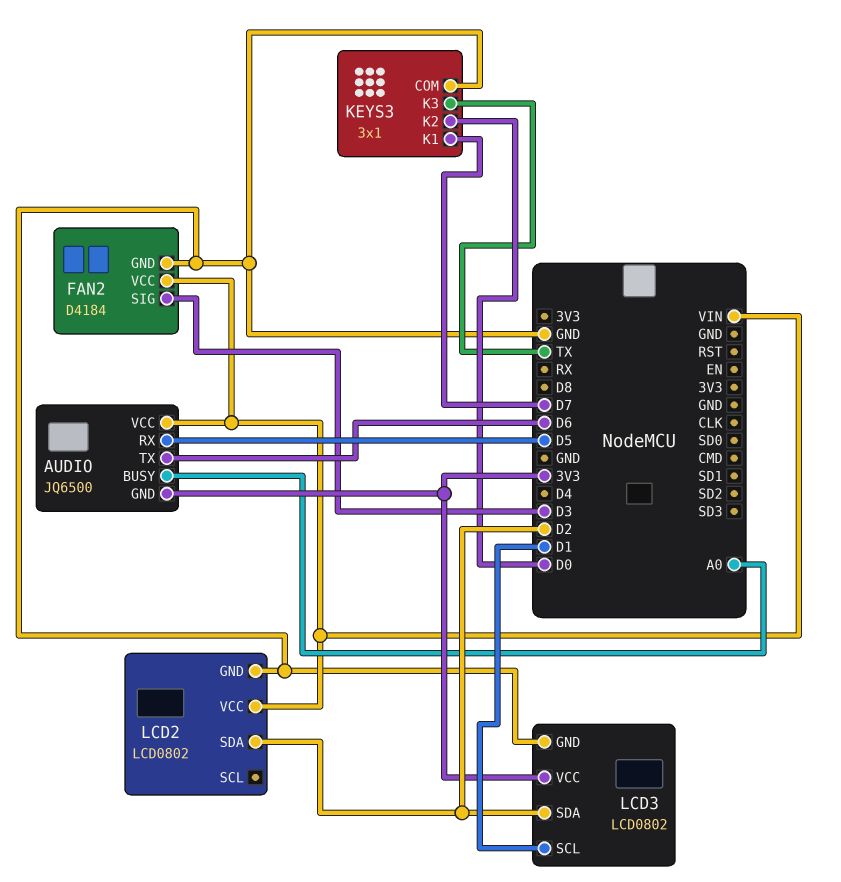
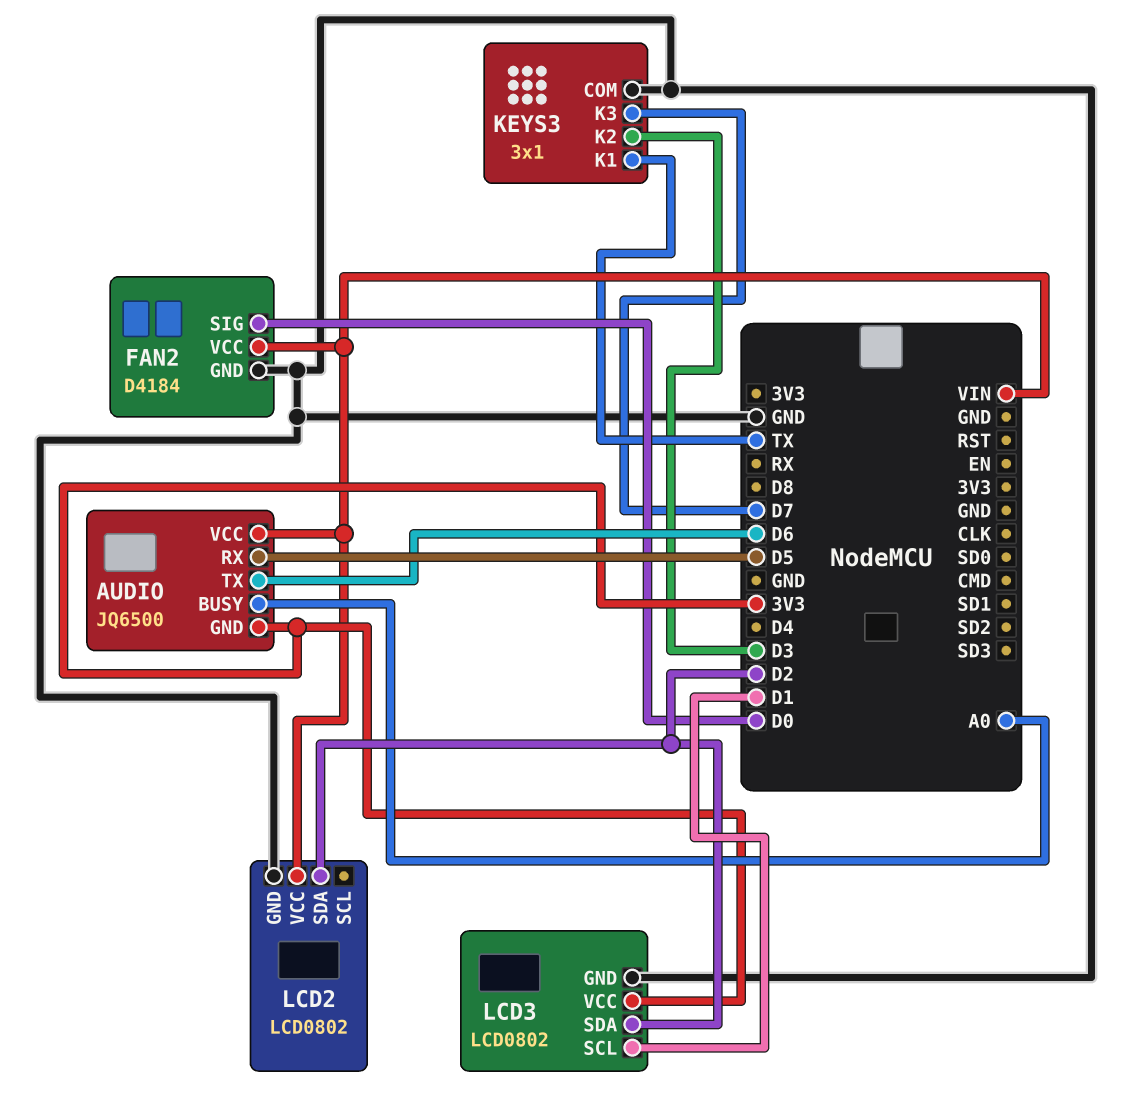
FAN2 pin SIG: D3 -> D0
KEYS3 pin K1: D7 -> TX
KEYS3 pin K2: D0 -> D3
KEYS3 pin K3: TX -> D7

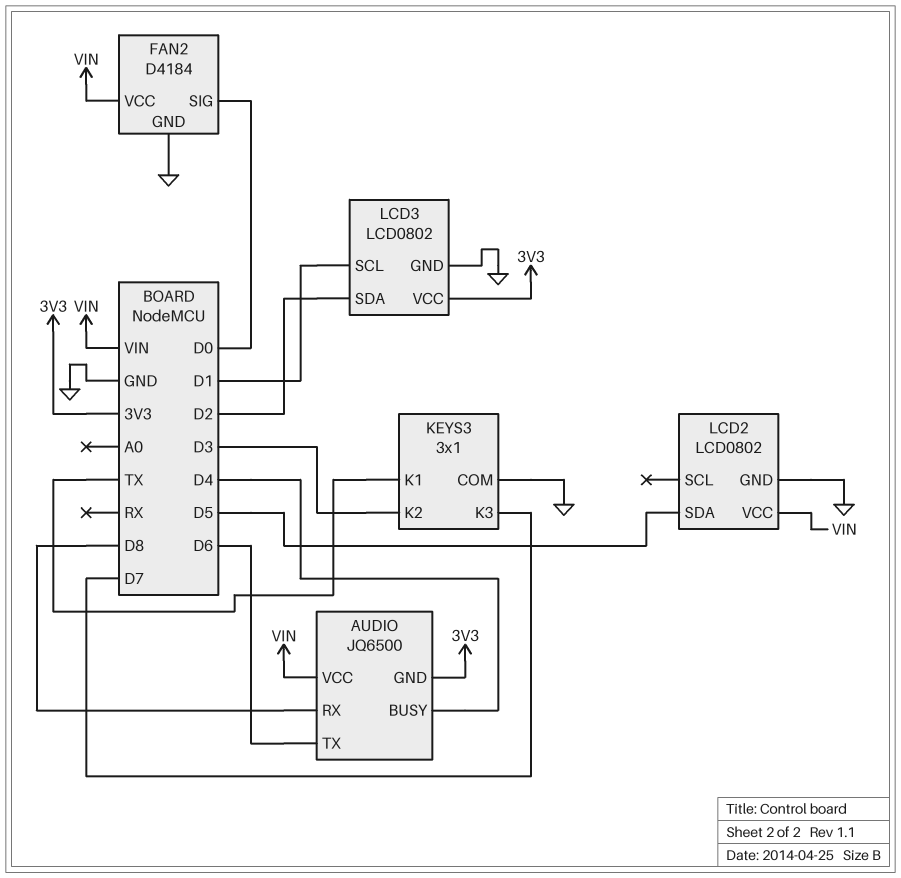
AUDIO pin BUSY: A0 -> D4
AUDIO pin RX: D5 -> D8
LCD2 pin SDA: D2 -> D5

